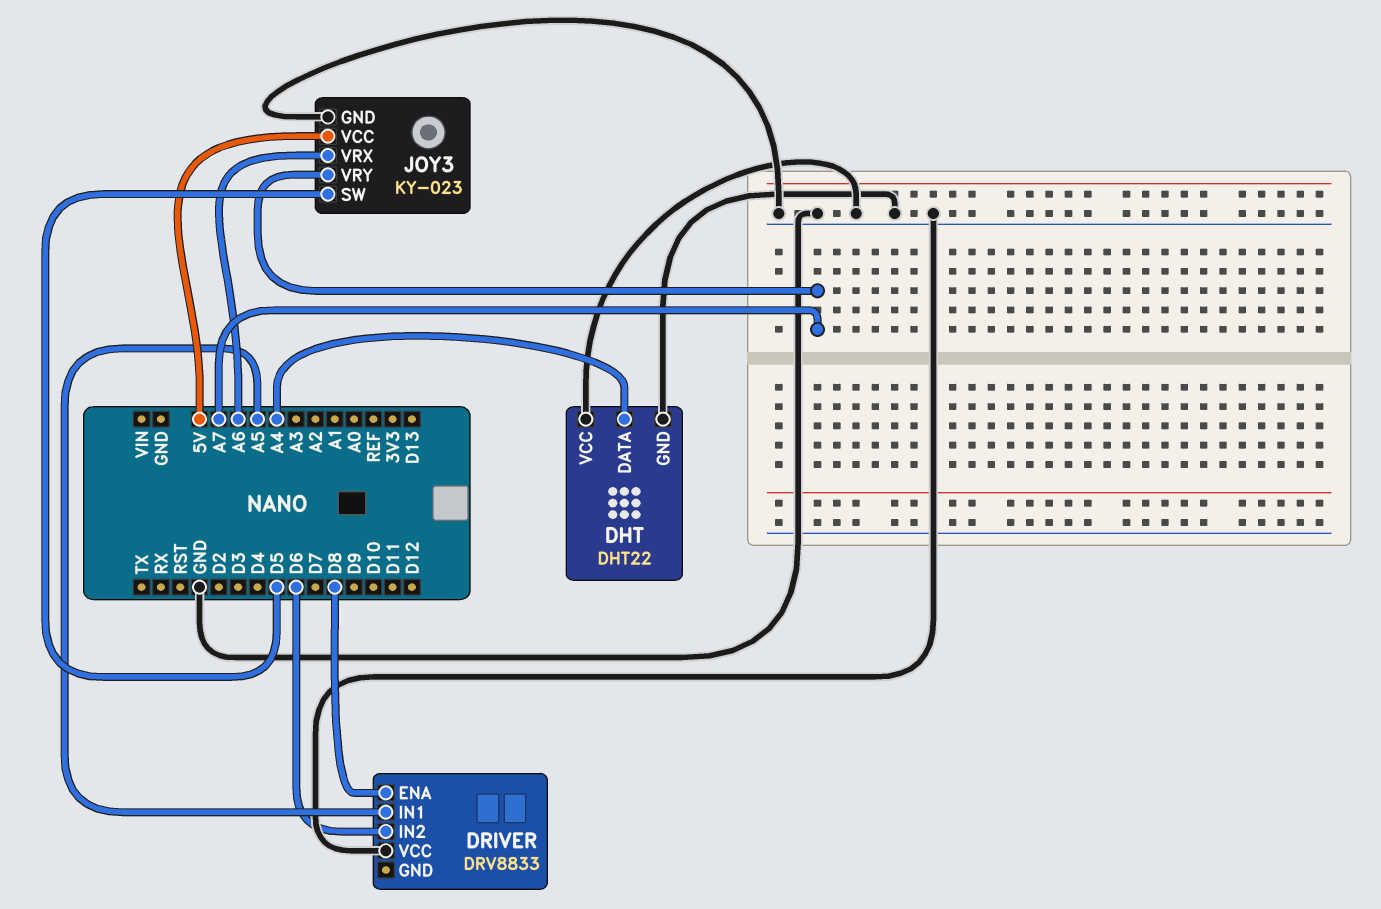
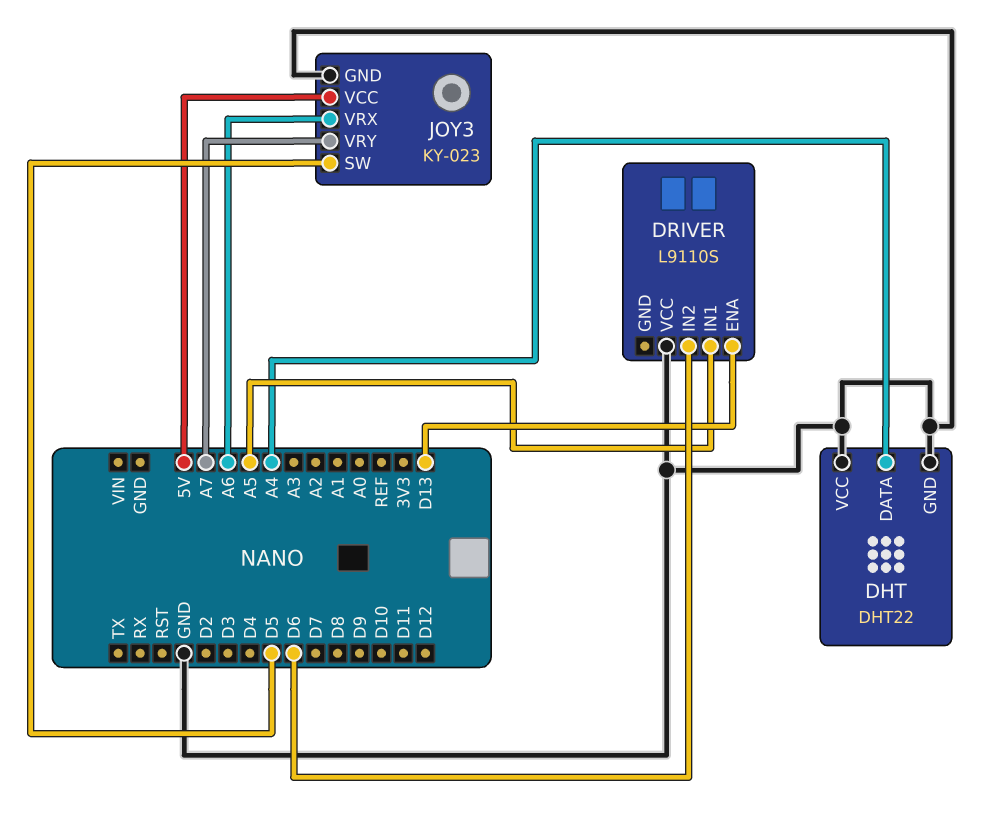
DRIVER: DRV8833 -> L9110S
DRIVER pin ENA: D8 -> D13

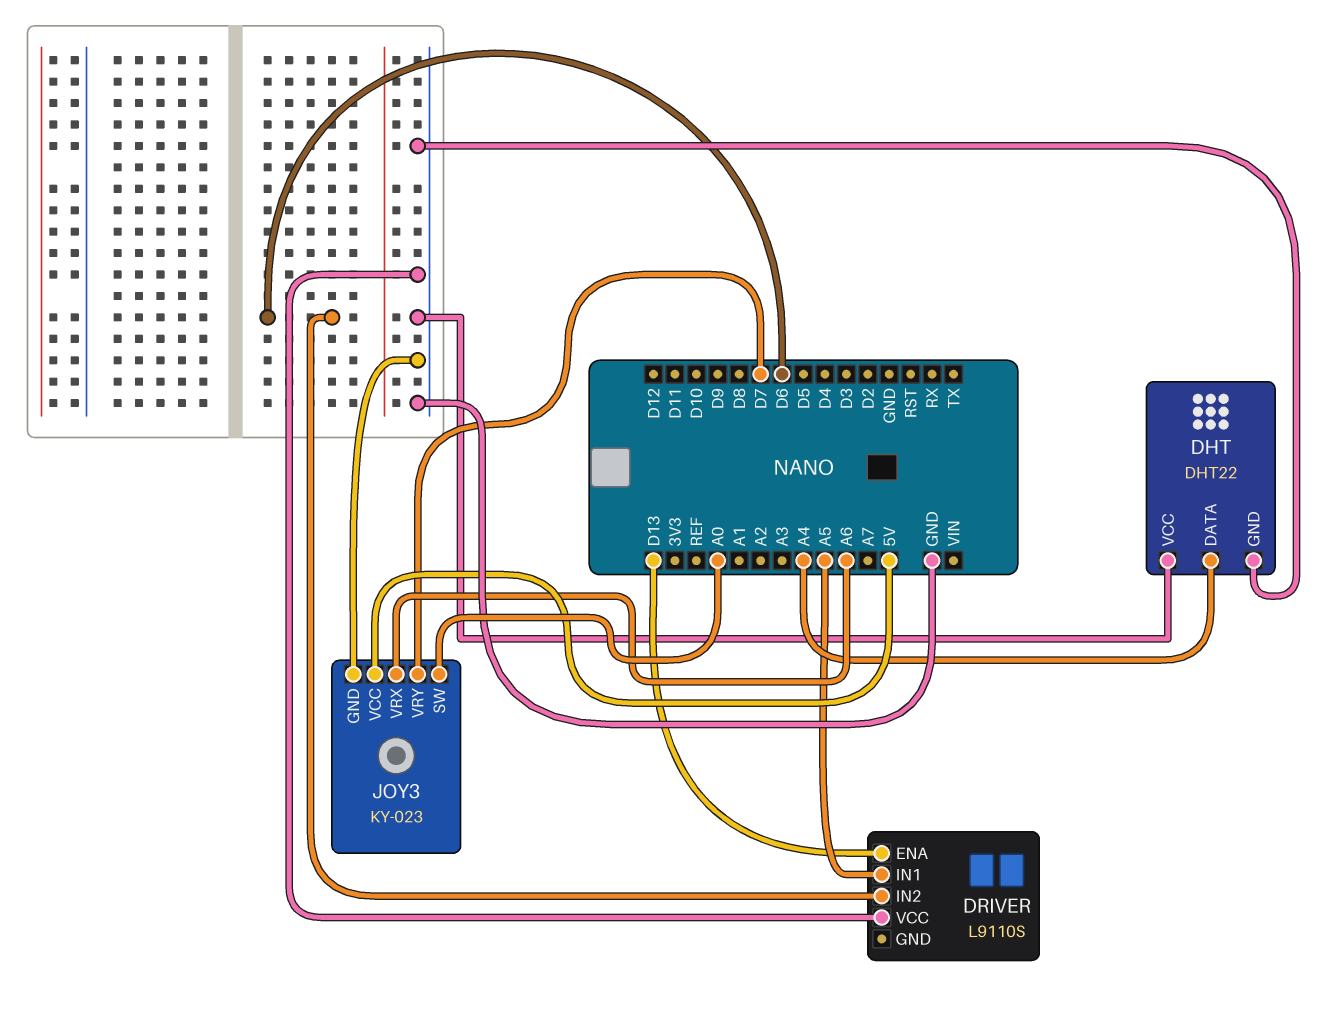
JOY3 pin SW: D5 -> A0
JOY3 pin VRY: A7 -> D7

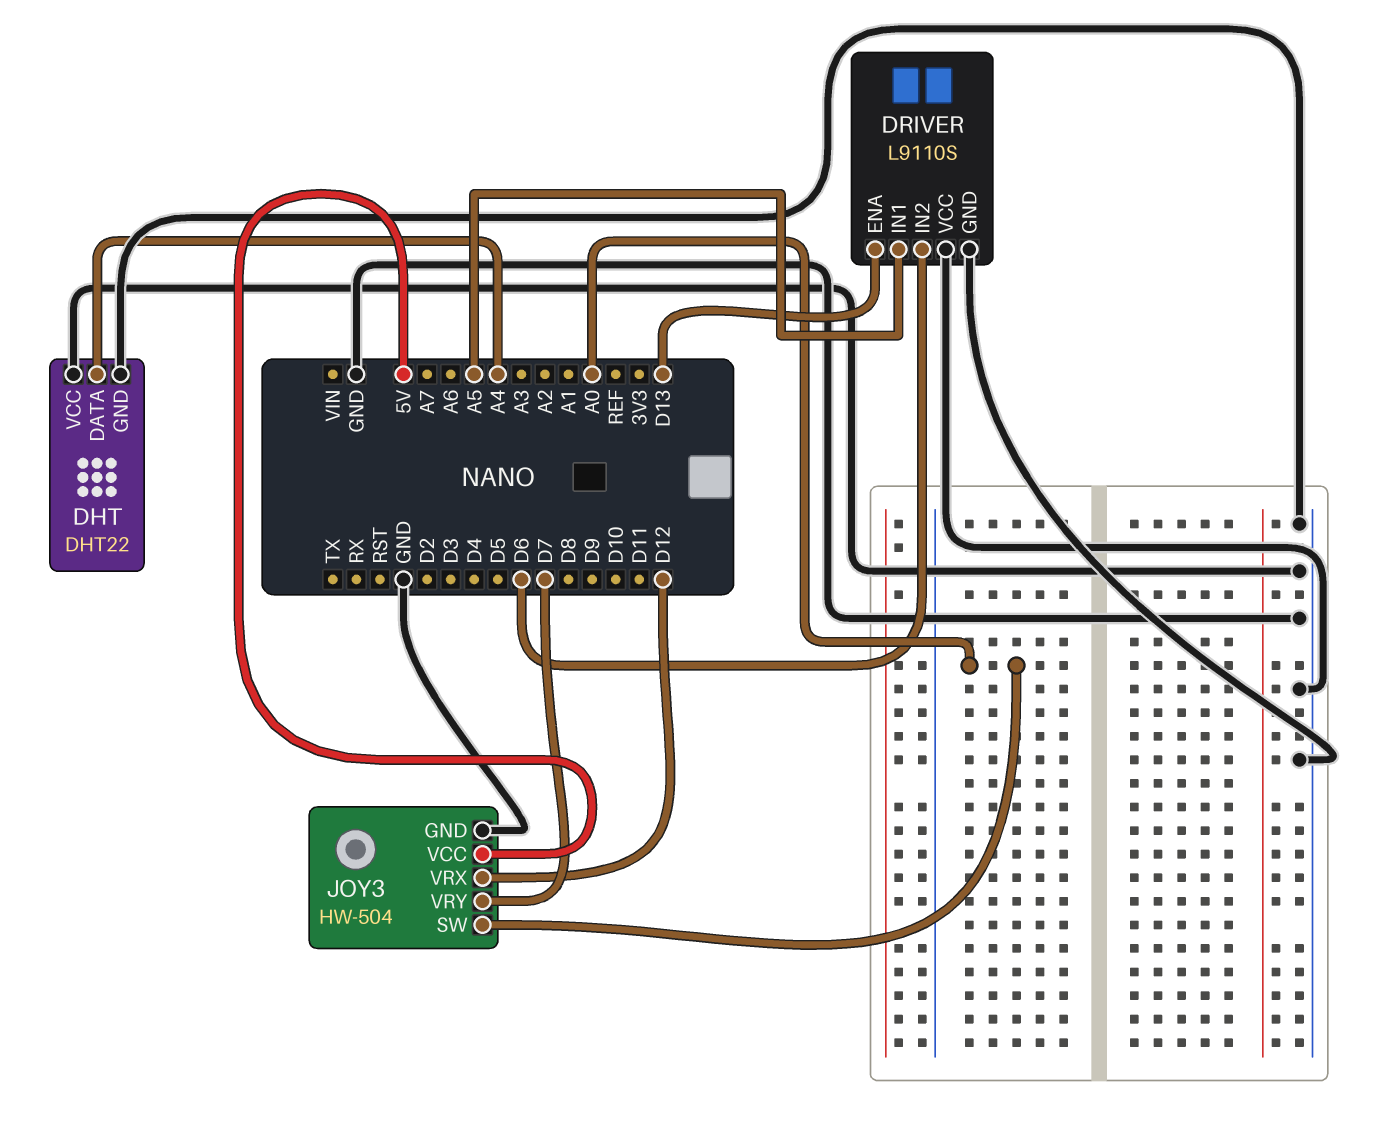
DRIVER pin GND: none -> GND
JOY3: KY-023 -> HW-504
JOY3 pin VRX: A6 -> D12

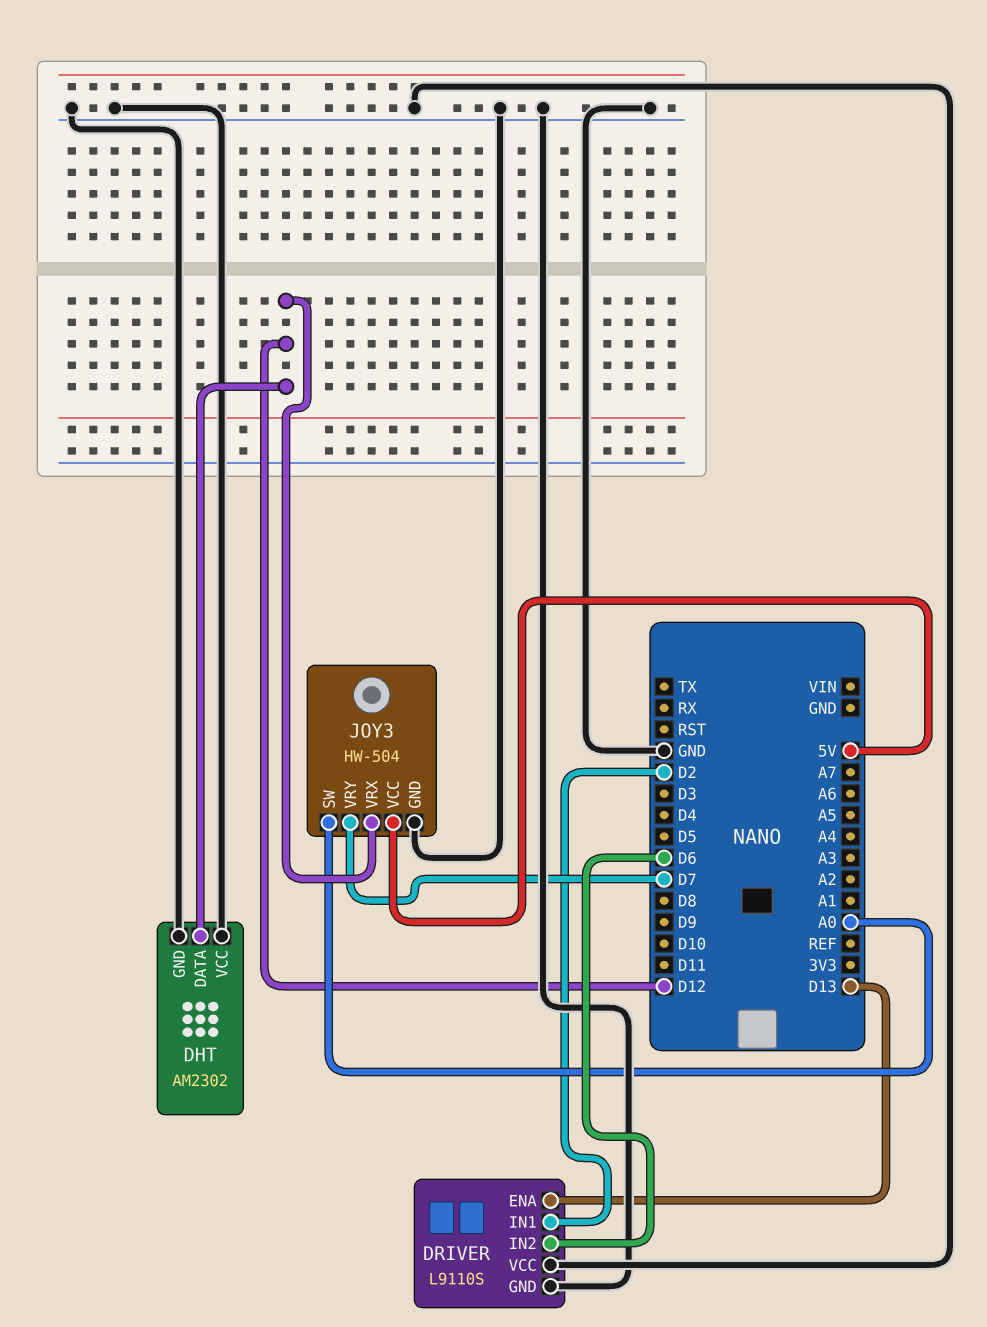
DHT: DHT22 -> AM2302
DHT pin DATA: A4 -> D12
DRIVER pin IN1: A5 -> D2

